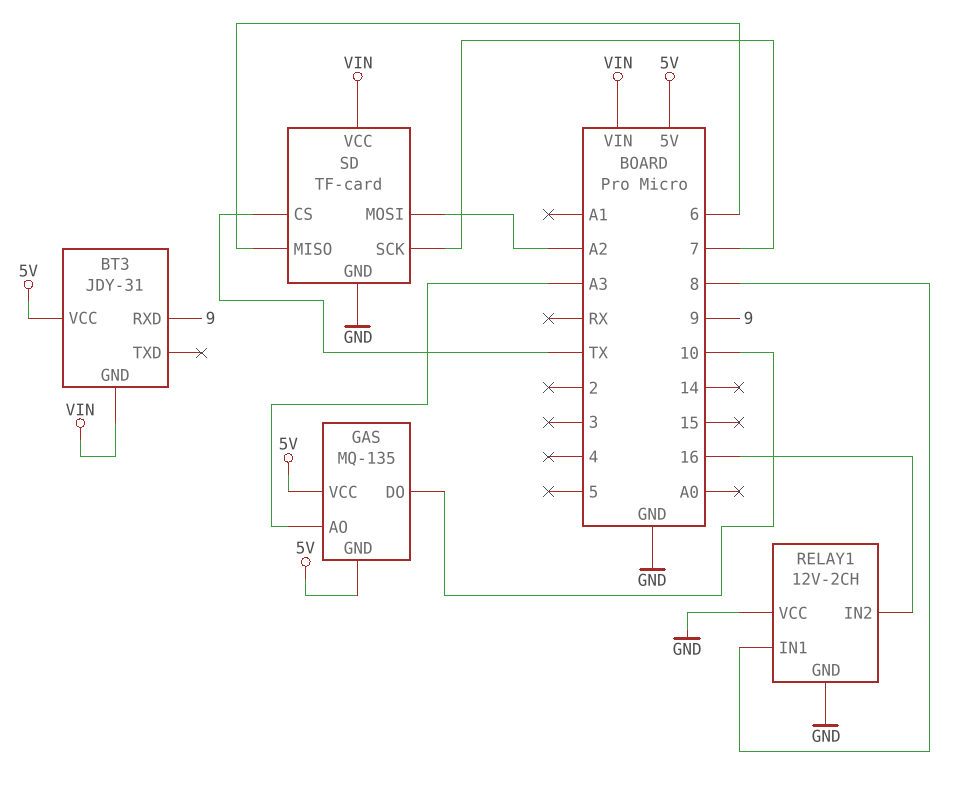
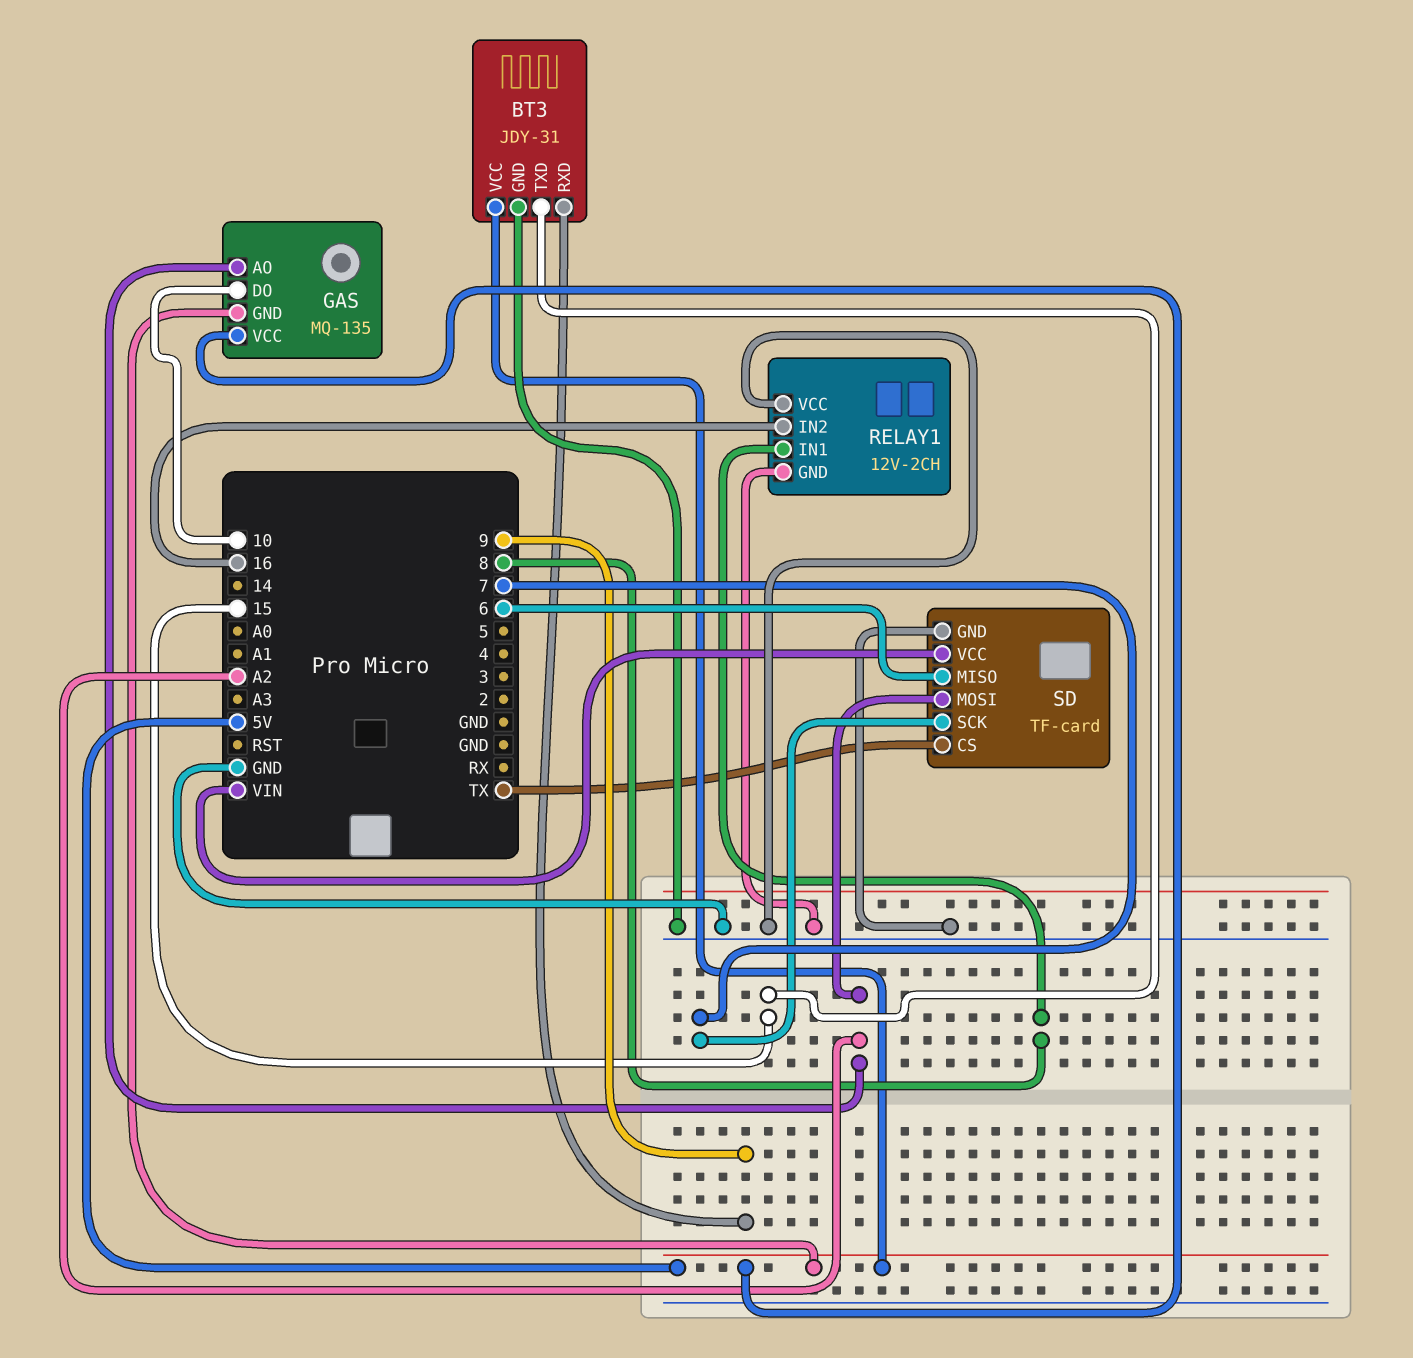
BT3 pin GND: VIN -> GND
BT3 pin TXD: none -> 15
GAS pin AO: A3 -> A2

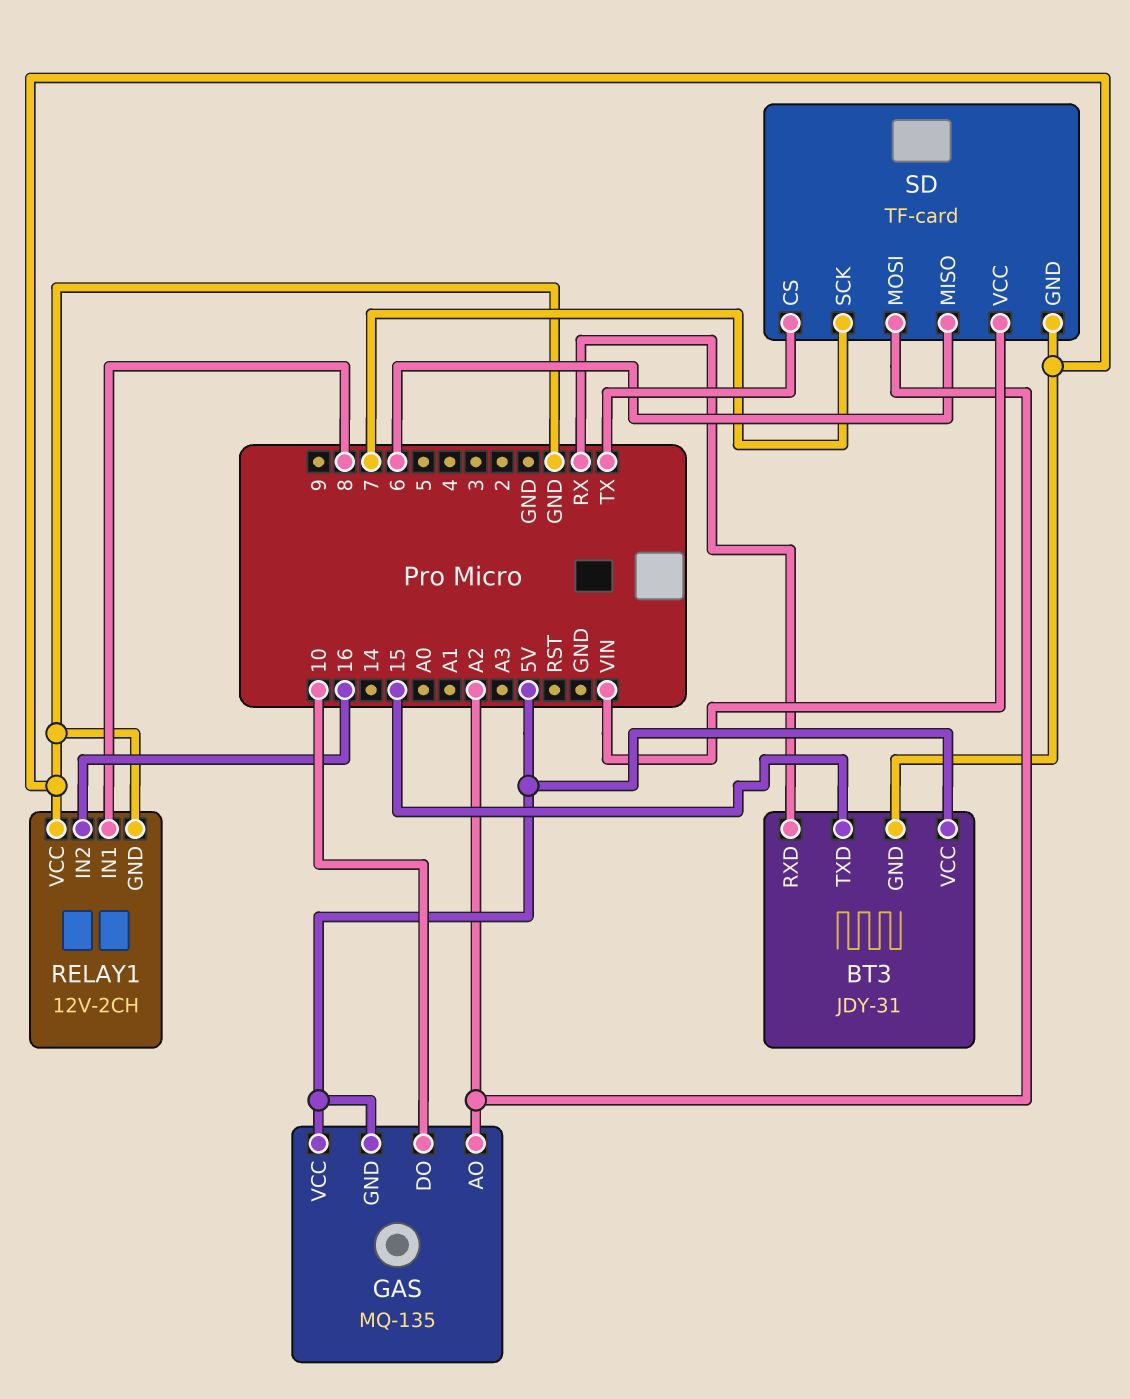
BT3 pin RXD: 9 -> RX

